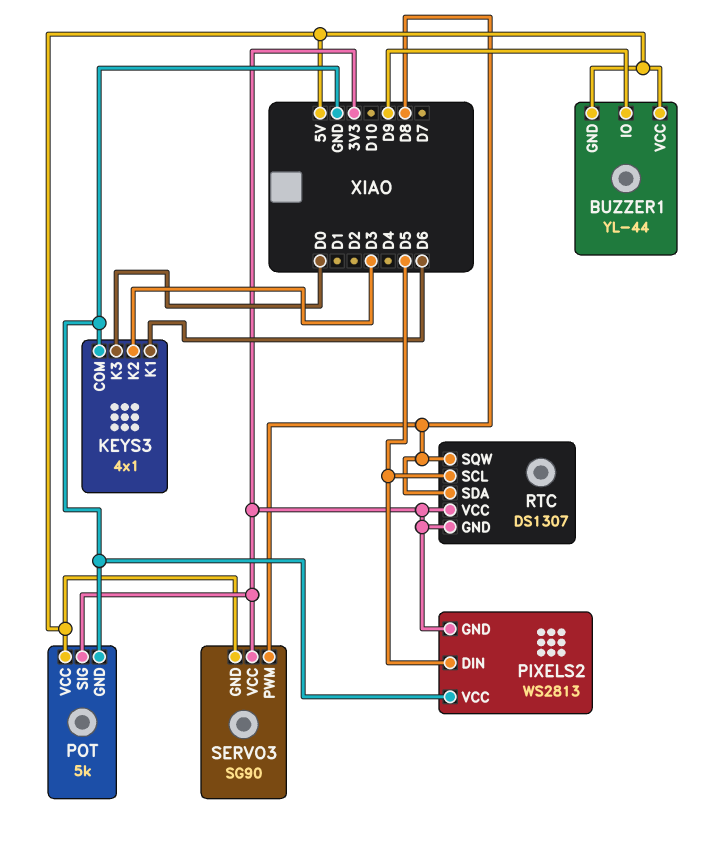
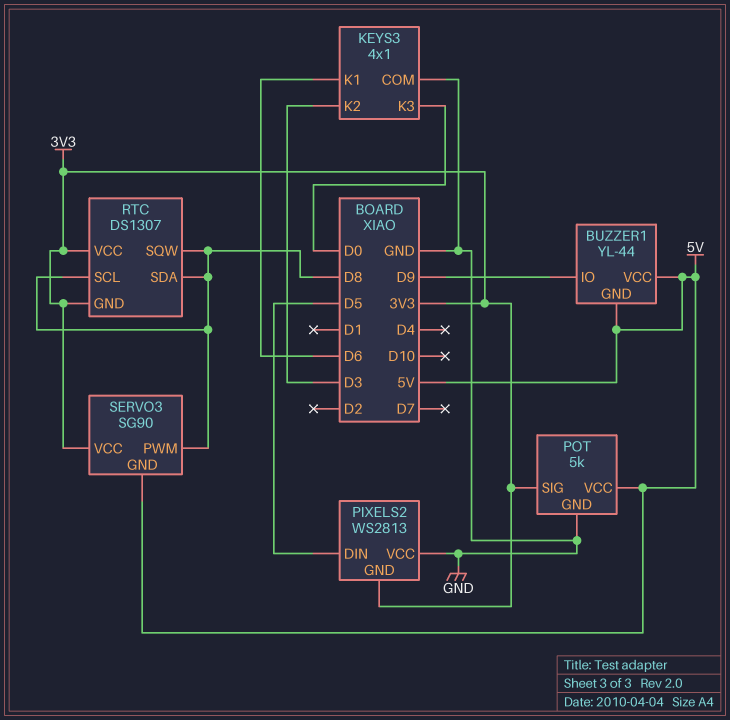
RTC pin SCL: D5 -> D8

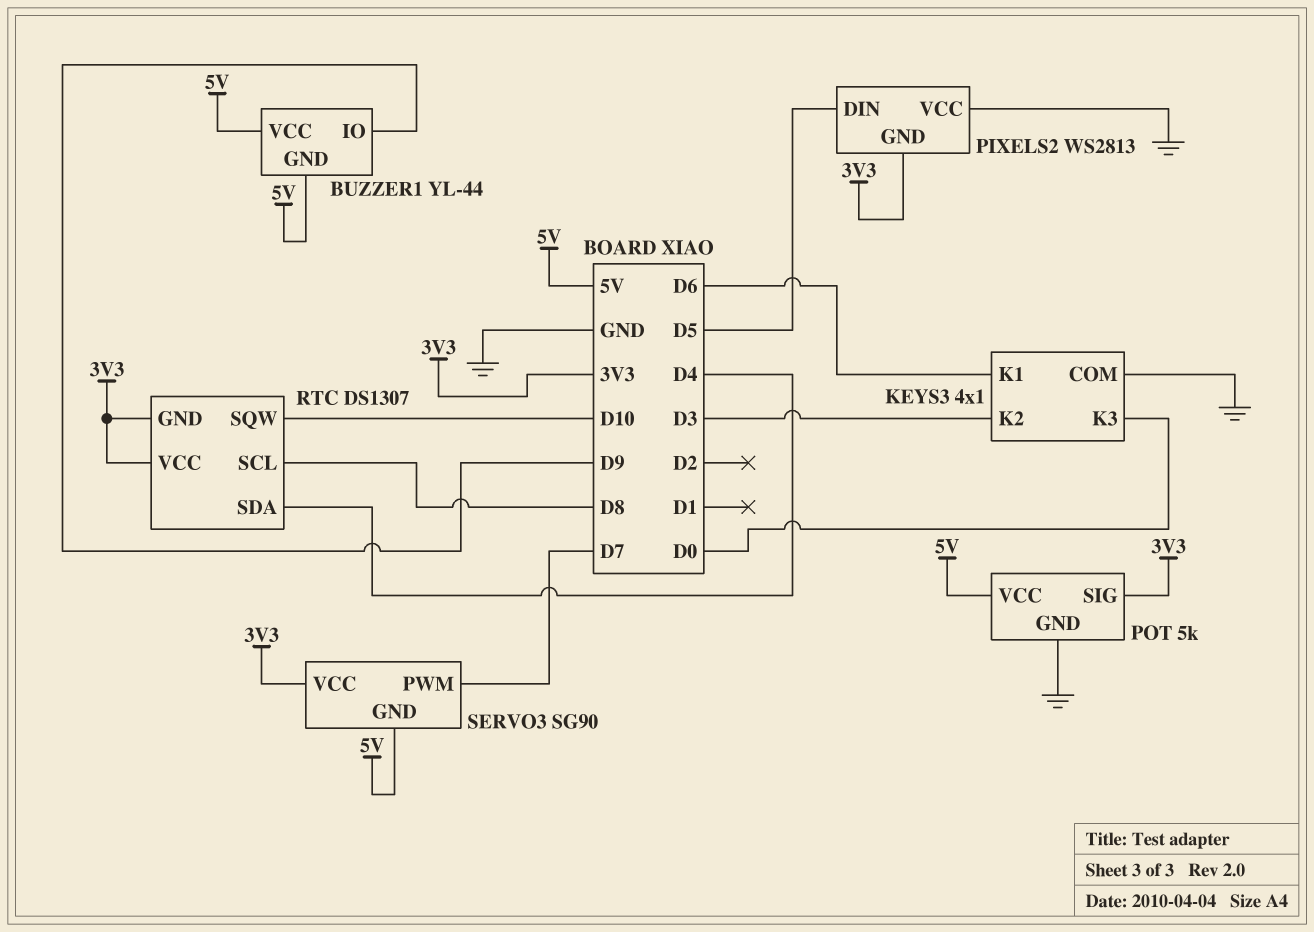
RTC pin SDA: D8 -> D4
RTC pin SQW: D8 -> D10
SERVO3 pin PWM: D8 -> D7

